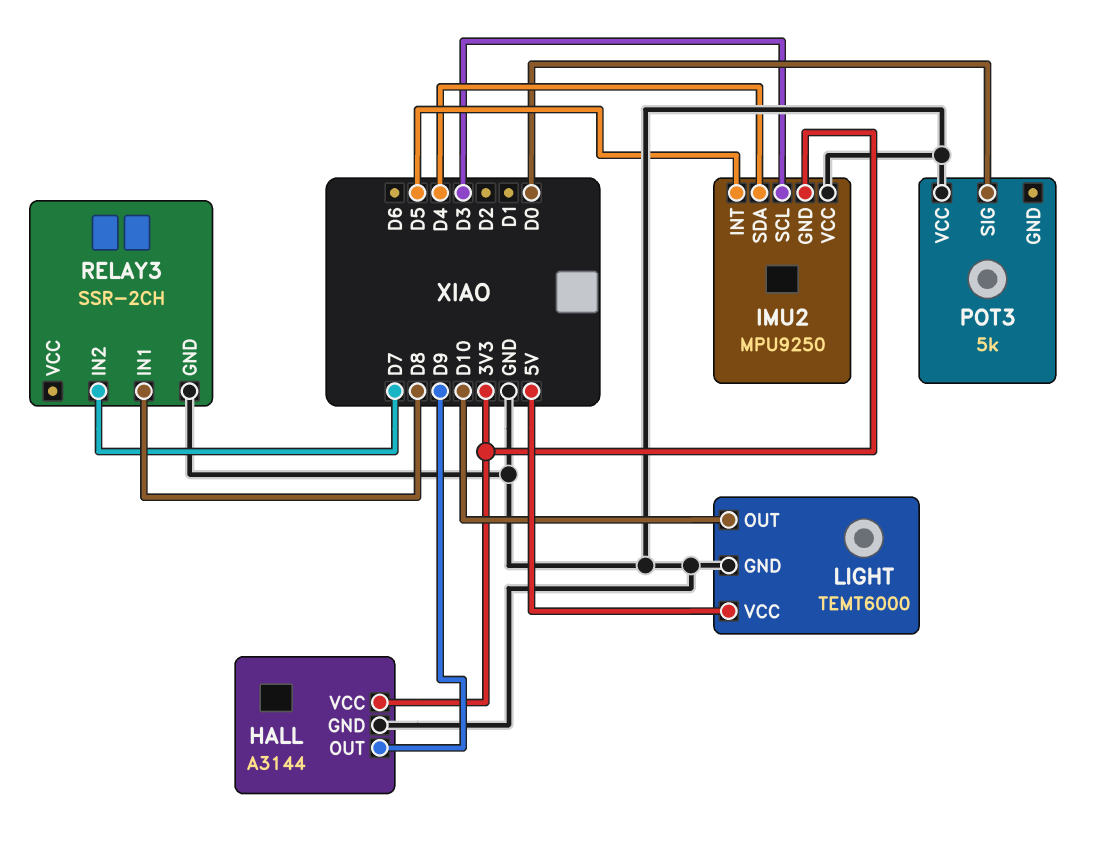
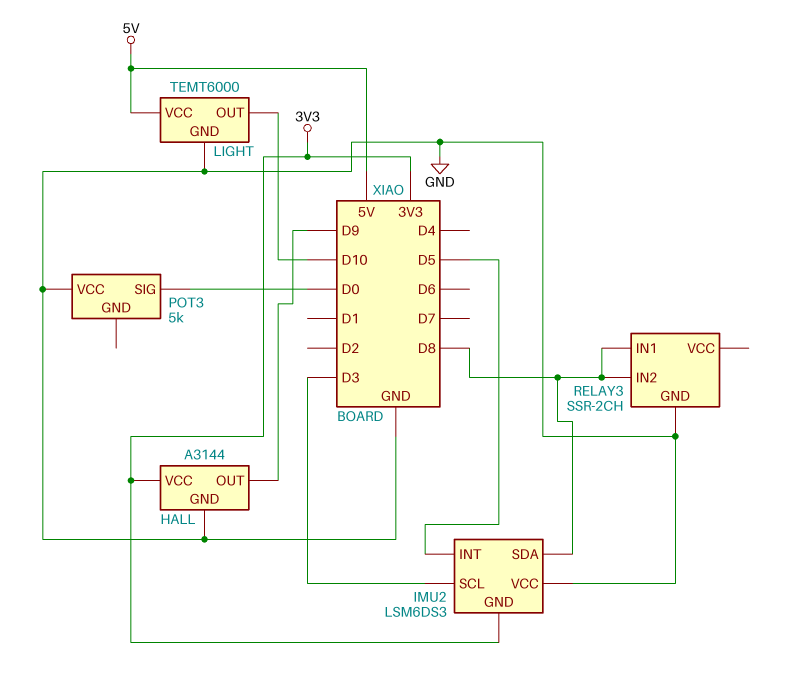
IMU2: MPU9250 -> LSM6DS3
IMU2 pin SDA: D4 -> D8
RELAY3 pin IN2: D7 -> D8

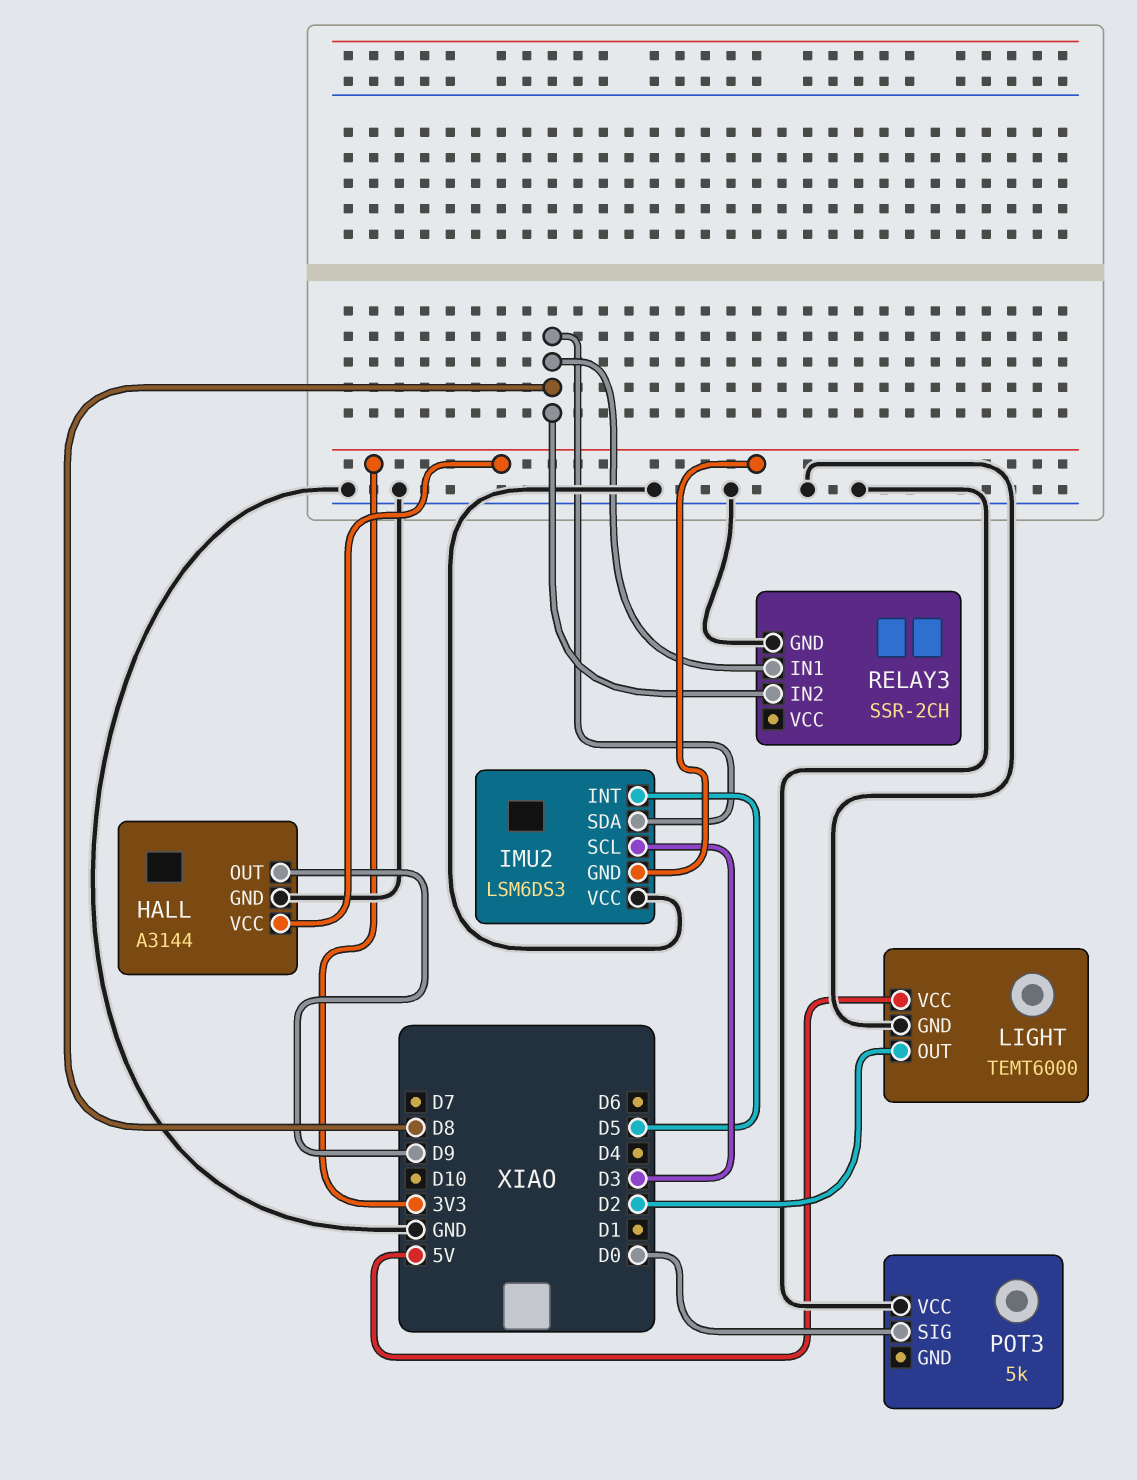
LIGHT pin OUT: D10 -> D2

